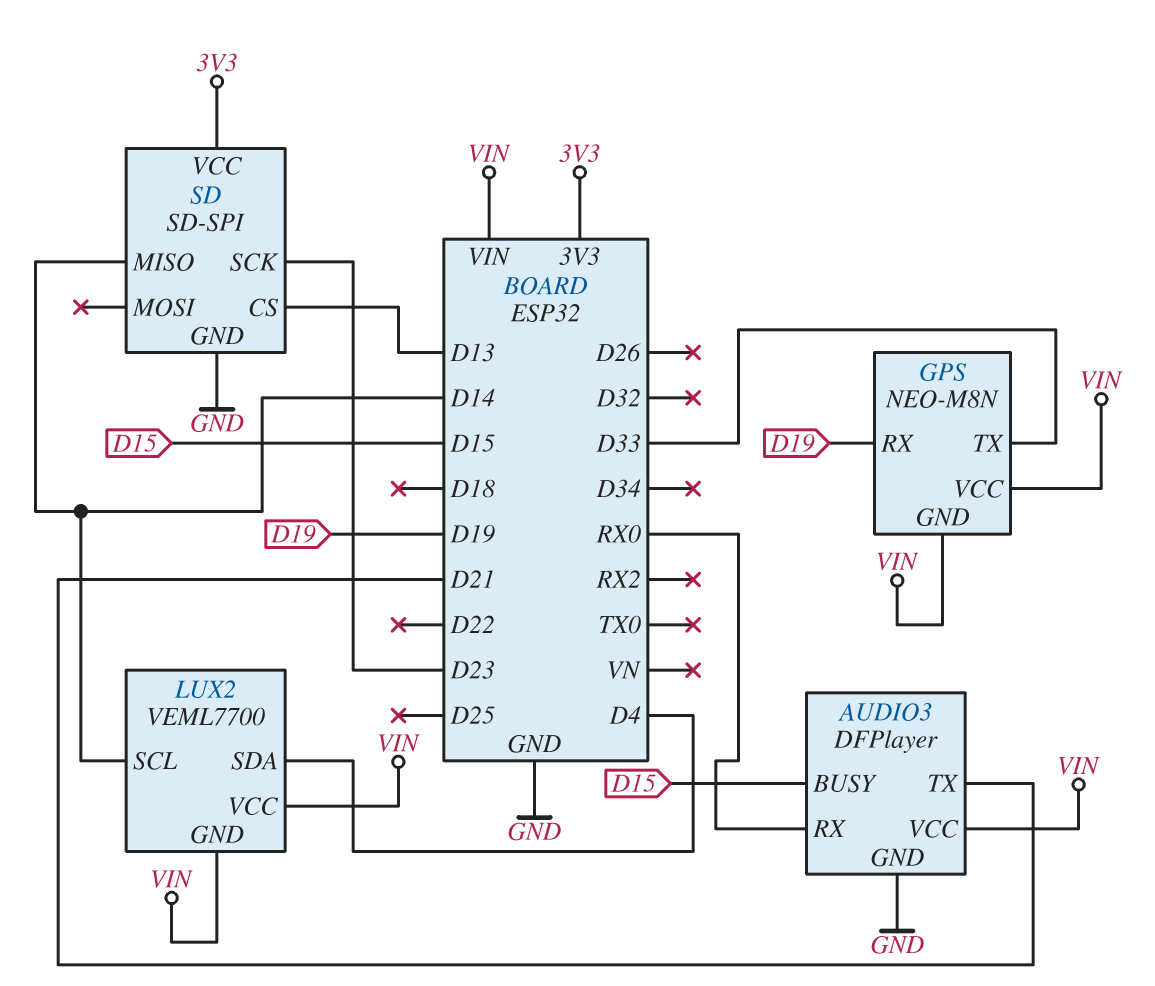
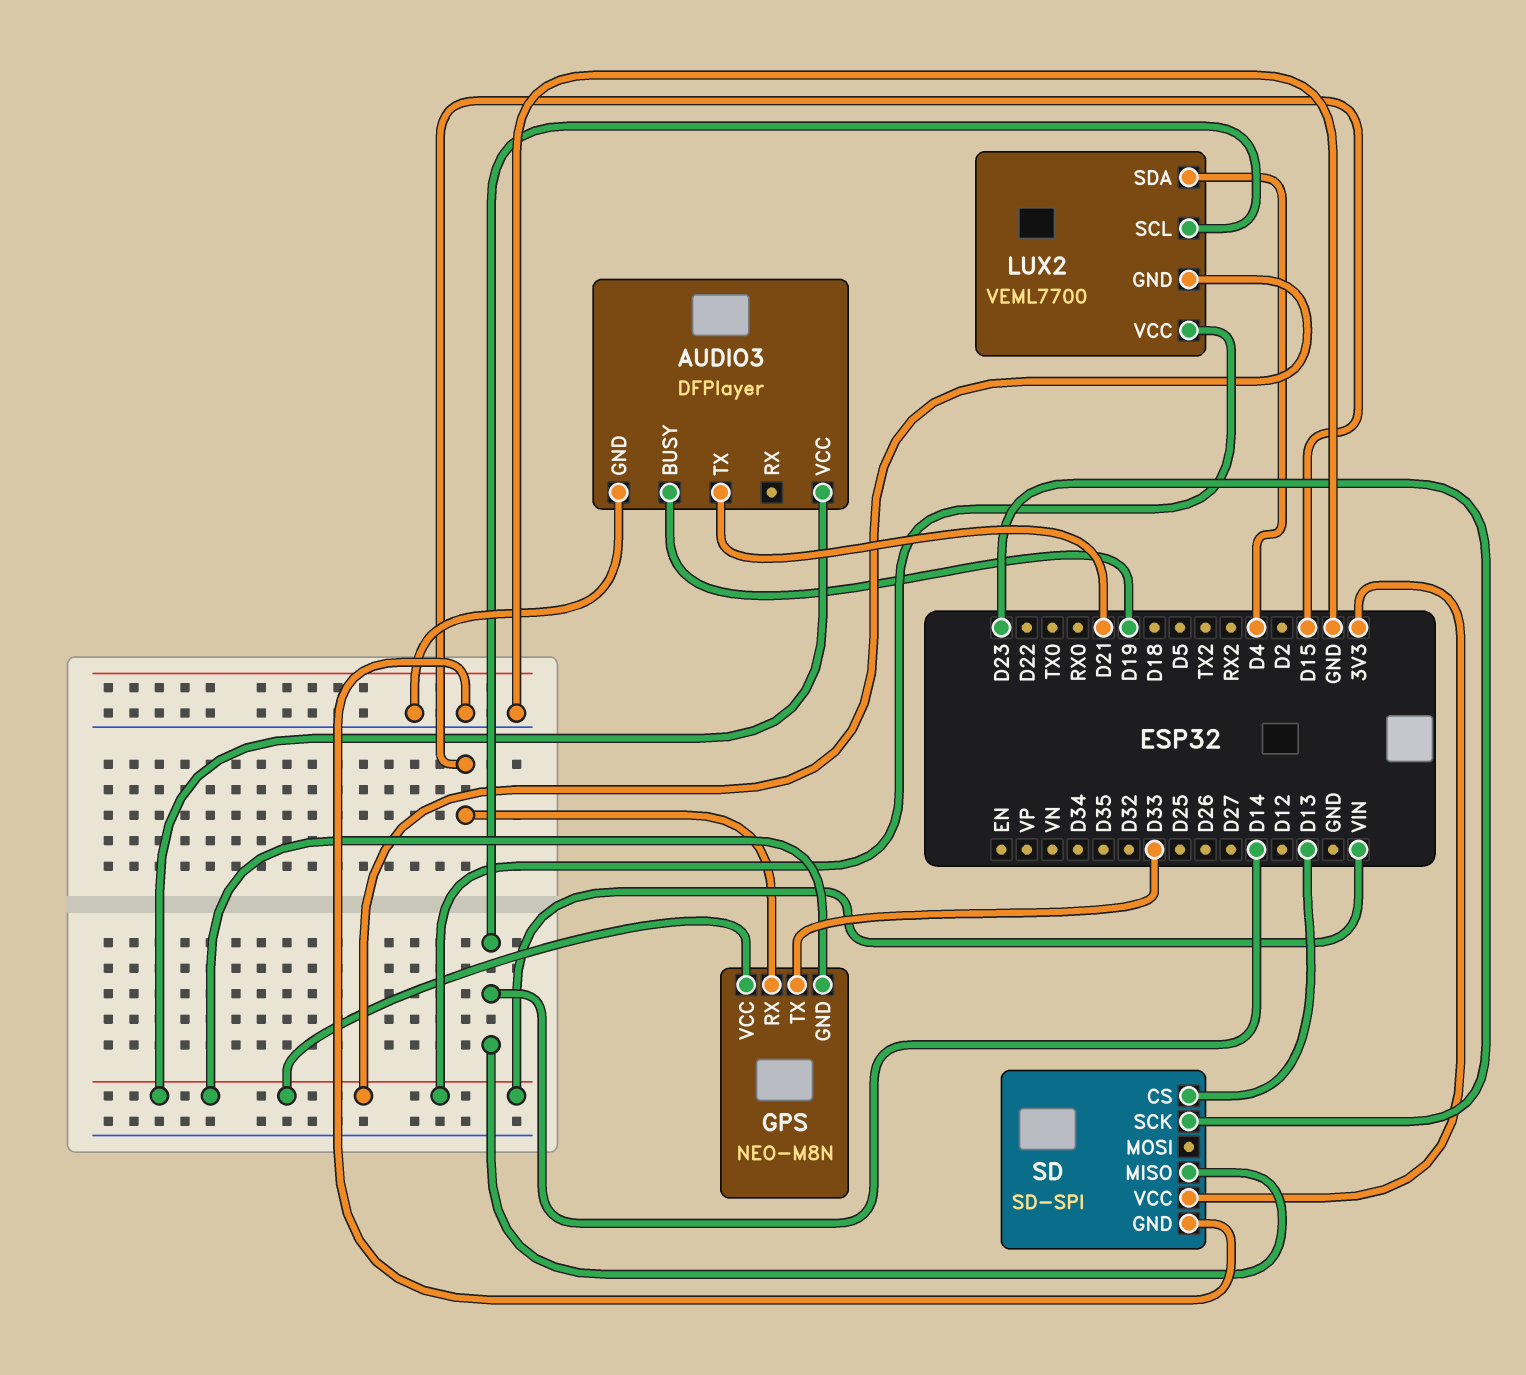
AUDIO3 pin BUSY: D15 -> D19
AUDIO3 pin RX: RX0 -> none
GPS pin RX: D19 -> D15

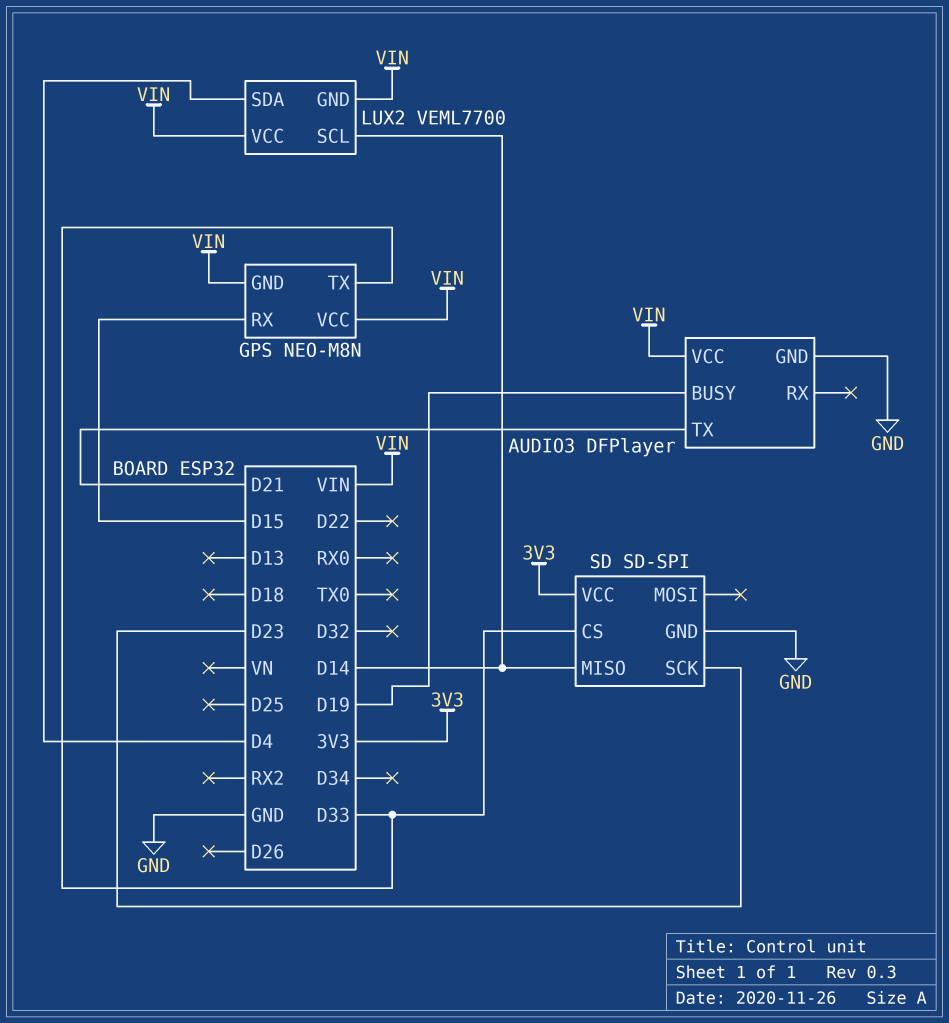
SD pin CS: D13 -> D33

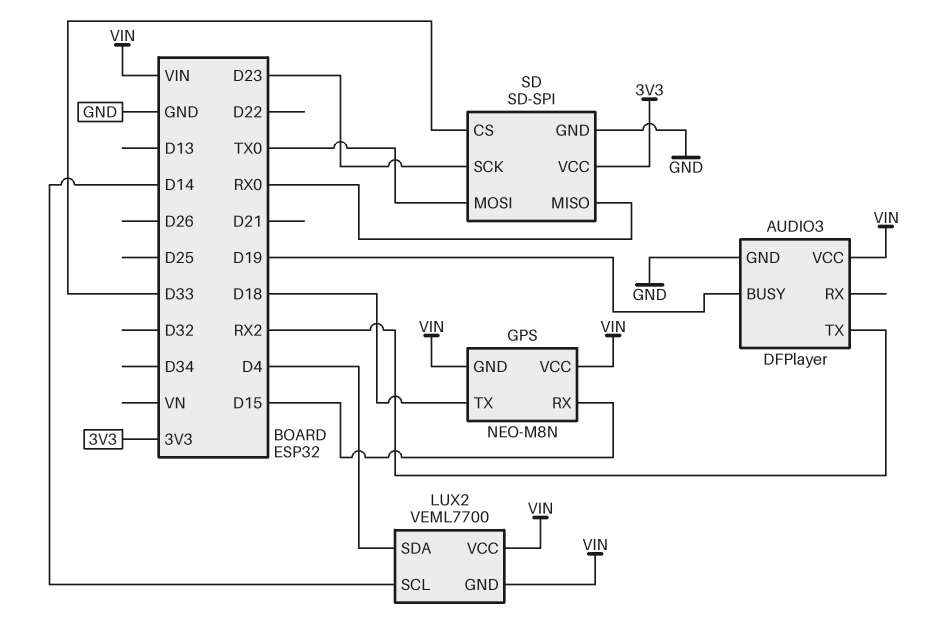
AUDIO3 pin TX: D21 -> RX2
GPS pin TX: D33 -> D18
SD pin MISO: D14 -> RX0
SD pin MOSI: none -> TX0

